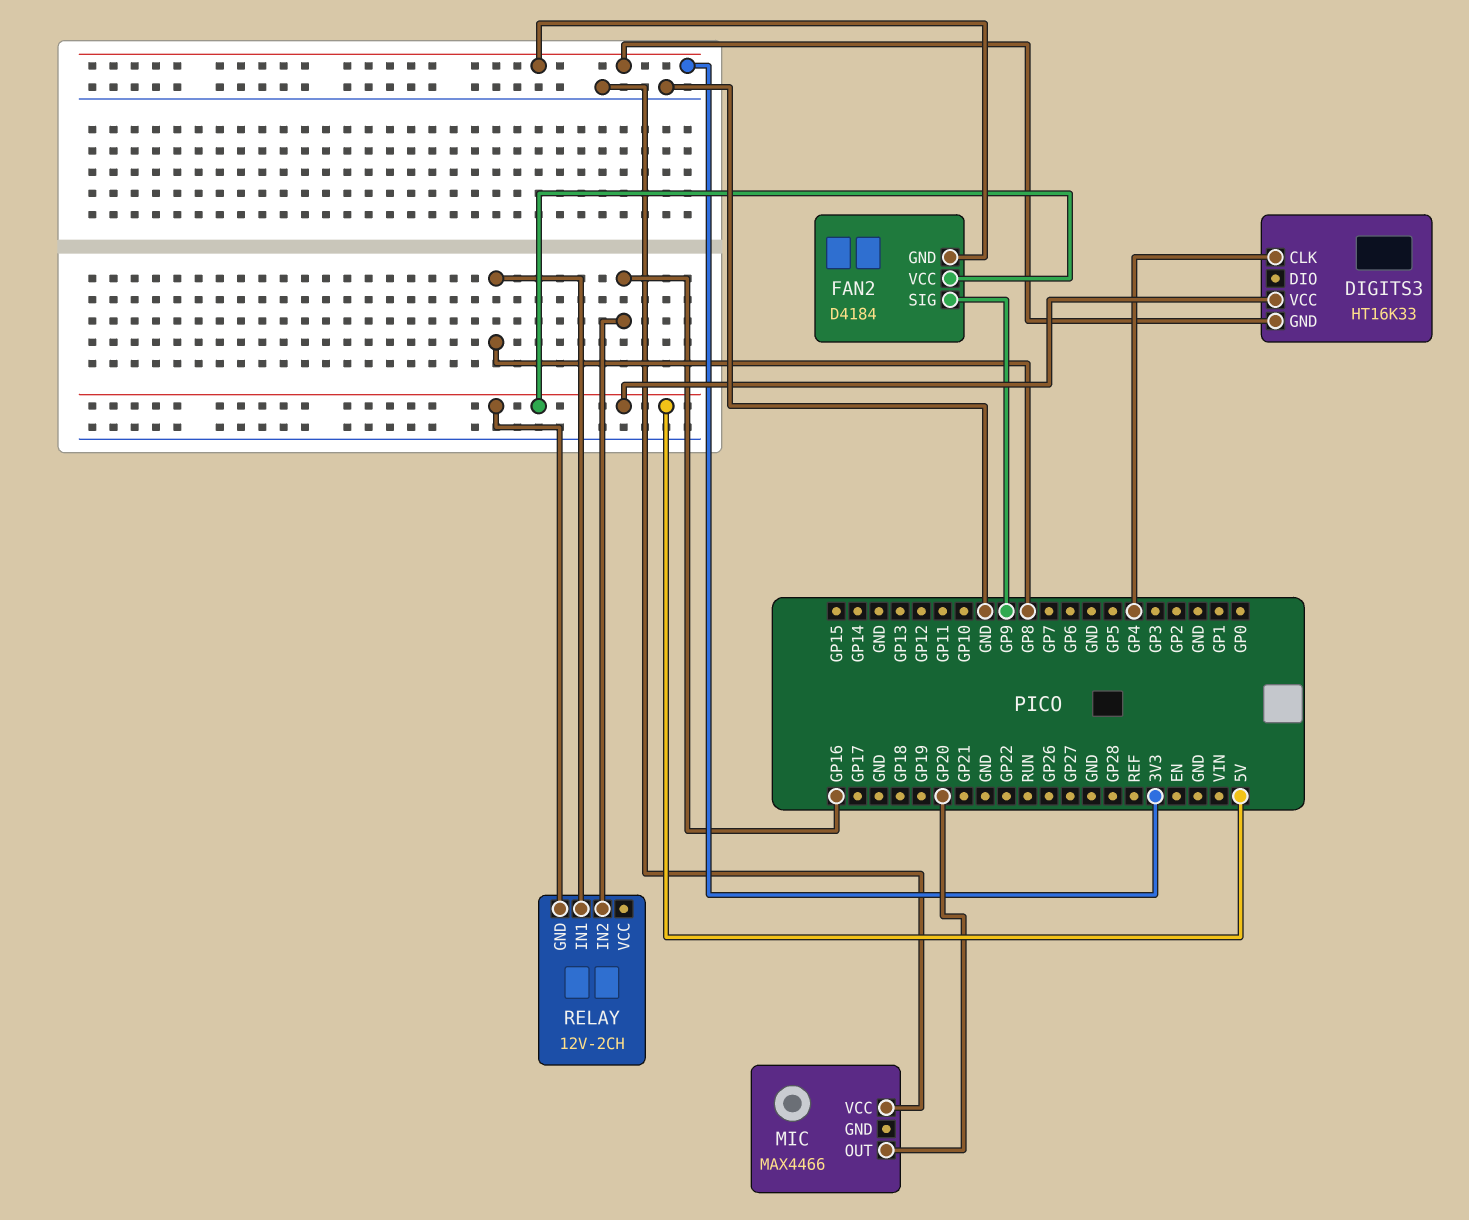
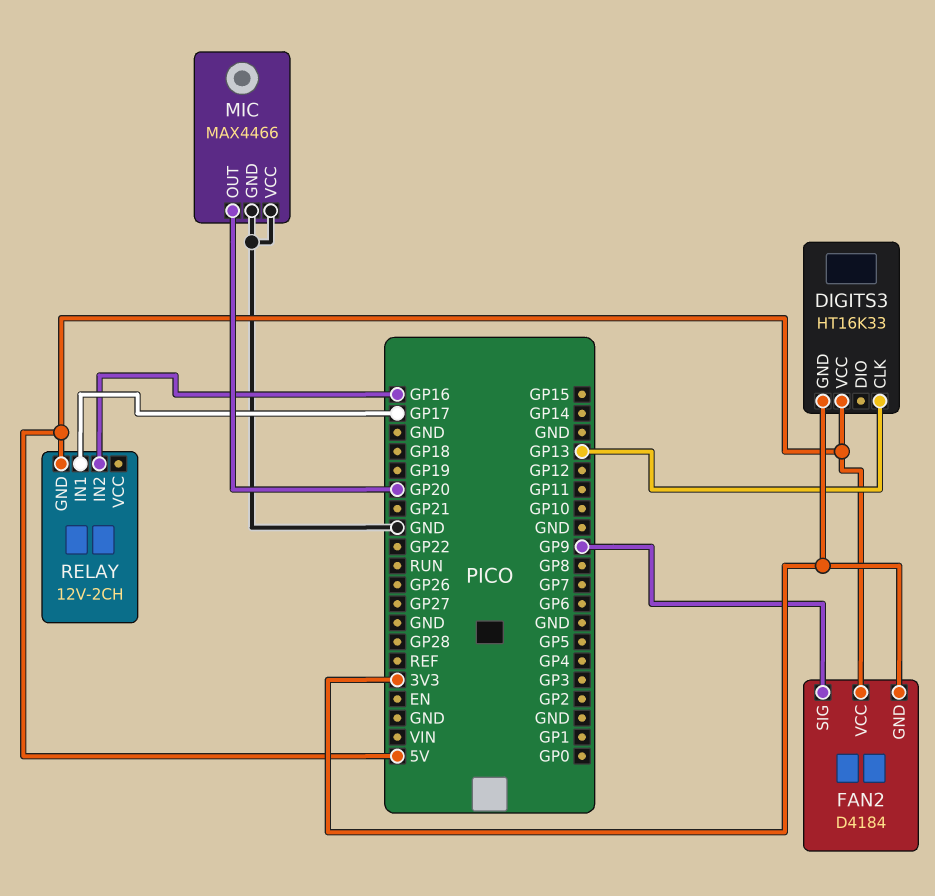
DIGITS3 pin CLK: GP4 -> GP13
MIC pin GND: none -> GND
RELAY pin IN1: GP8 -> GP17

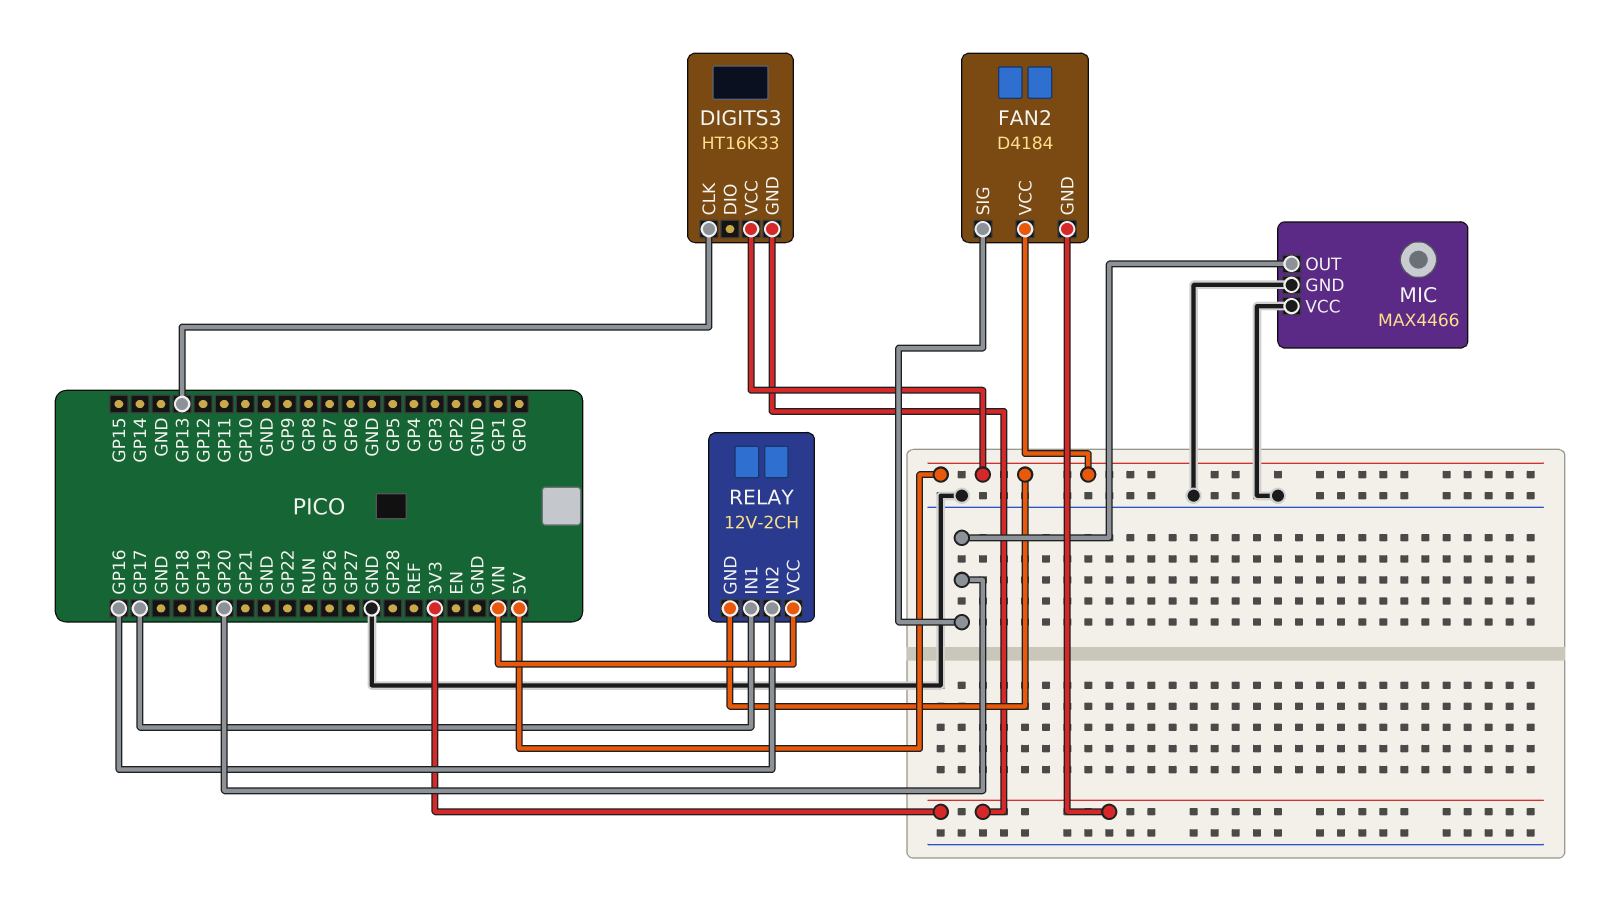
FAN2 pin SIG: GP9 -> GP20
RELAY pin VCC: none -> VIN

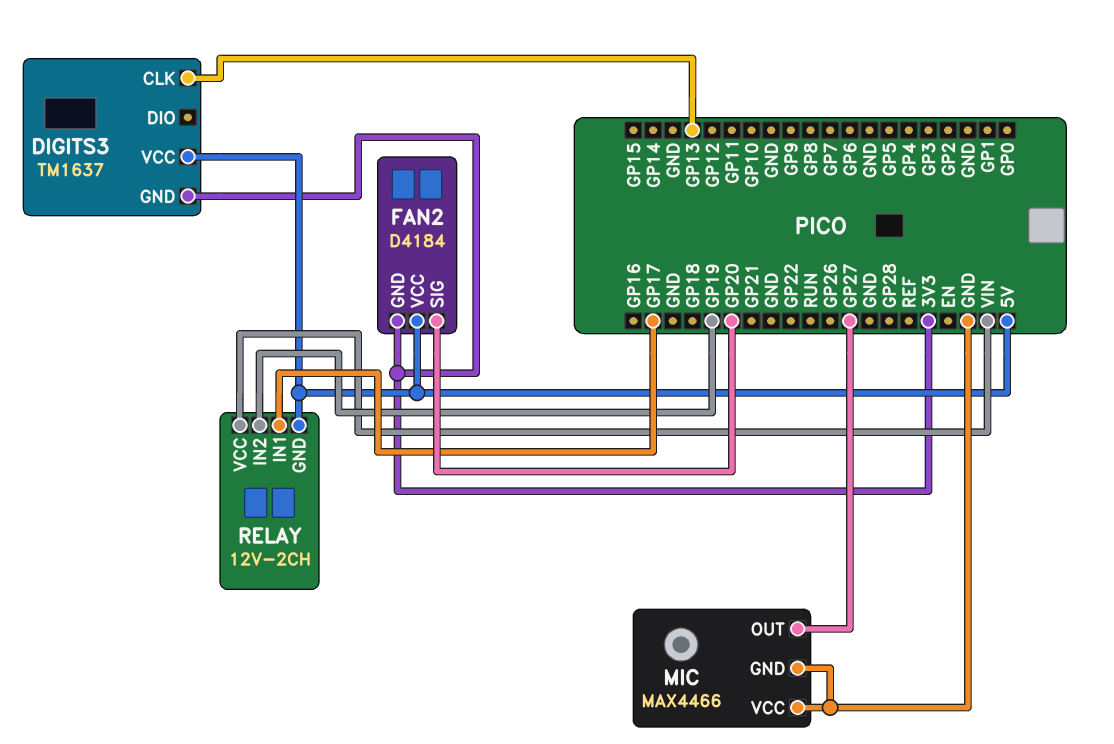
DIGITS3: HT16K33 -> TM1637
MIC pin OUT: GP20 -> GP27
RELAY pin IN2: GP16 -> GP19

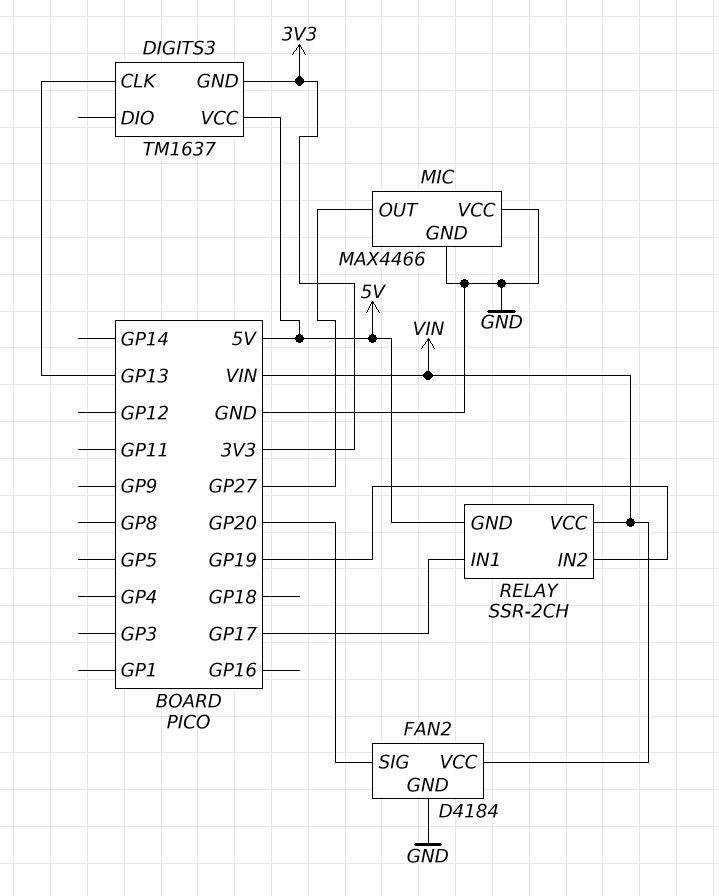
FAN2 pin GND: 3V3 -> GND
FAN2 pin VCC: 5V -> VIN
RELAY: 12V-2CH -> SSR-2CH

